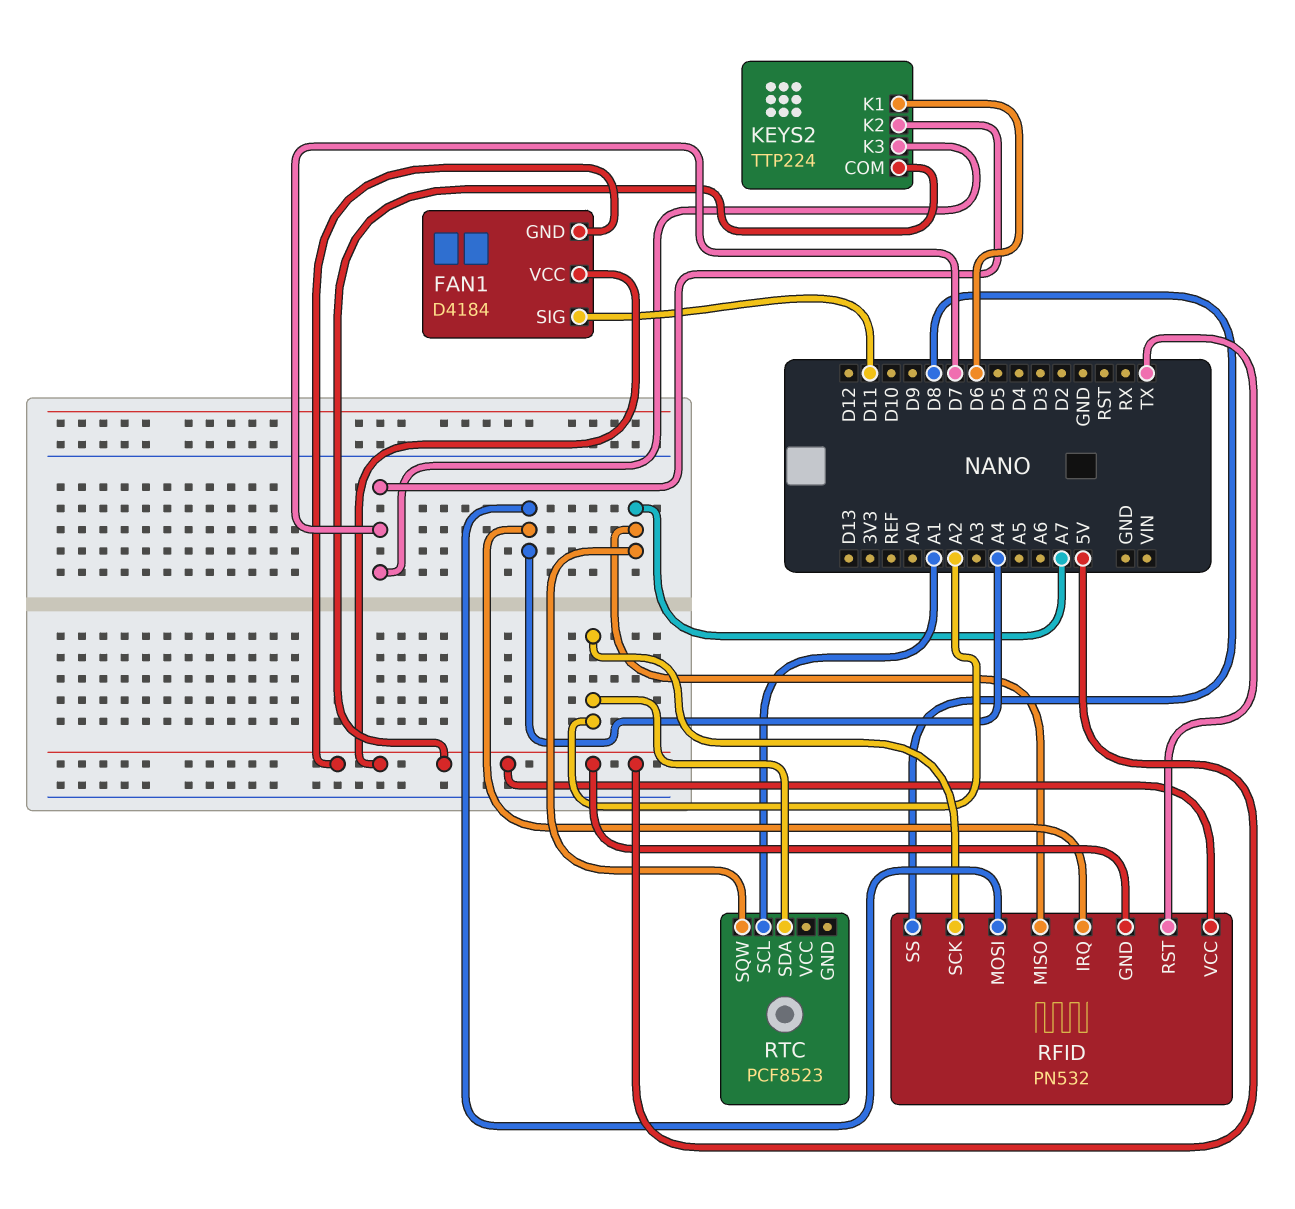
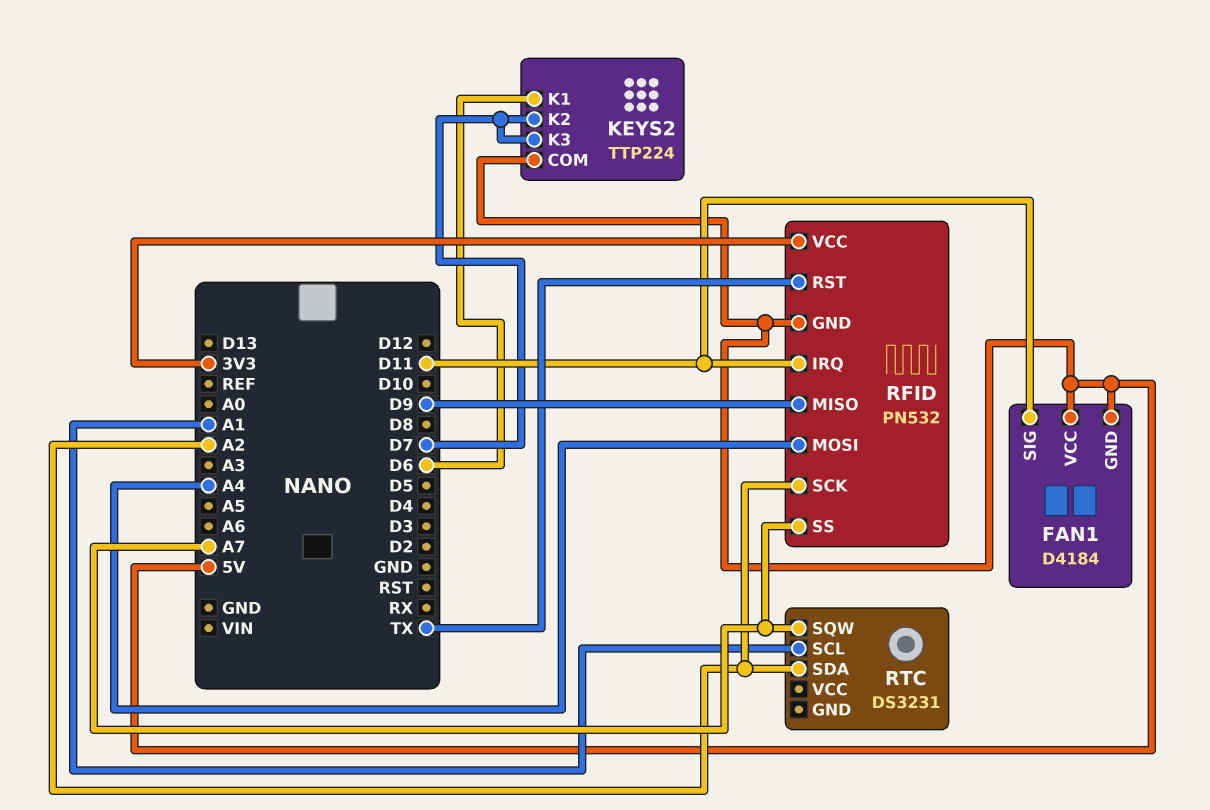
RFID pin IRQ: A4 -> D11
RFID pin MISO: A7 -> D9
RFID pin SS: D8 -> A7
RFID pin VCC: 5V -> 3V3
RTC: PCF8523 -> DS3231

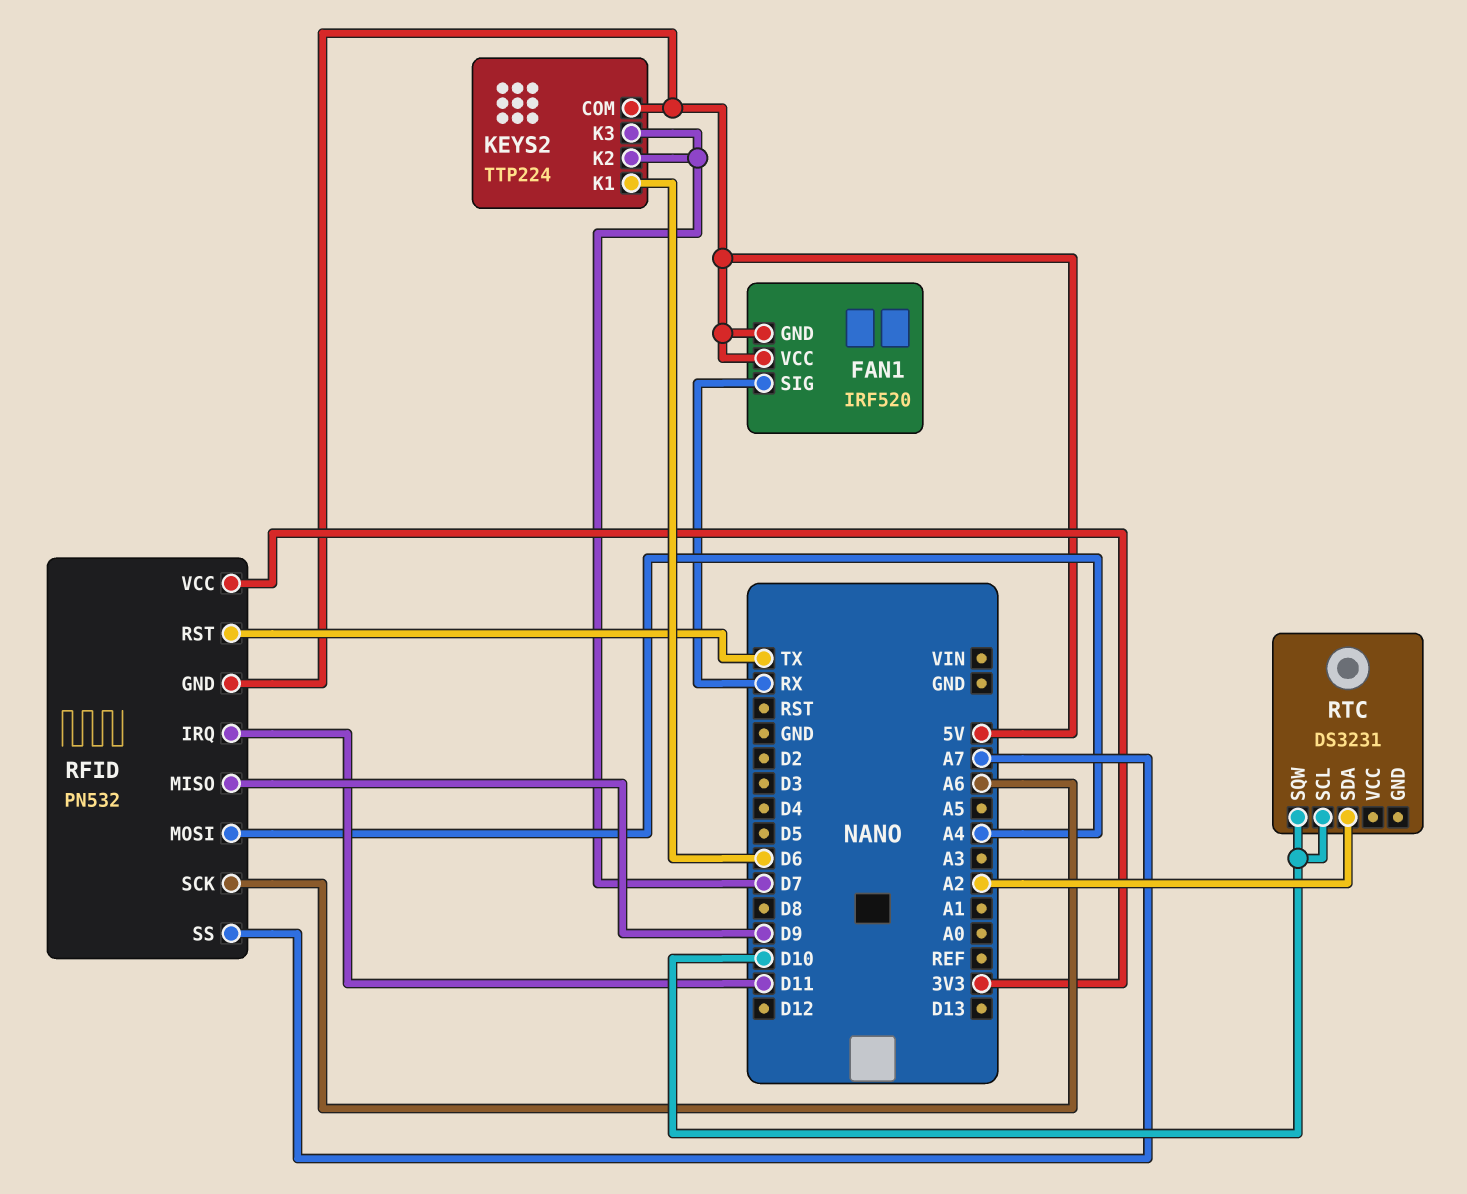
FAN1: D4184 -> IRF520
FAN1 pin SIG: D11 -> RX
RFID pin SCK: A2 -> A6
RTC pin SCL: A1 -> D10
RTC pin SQW: A7 -> D10

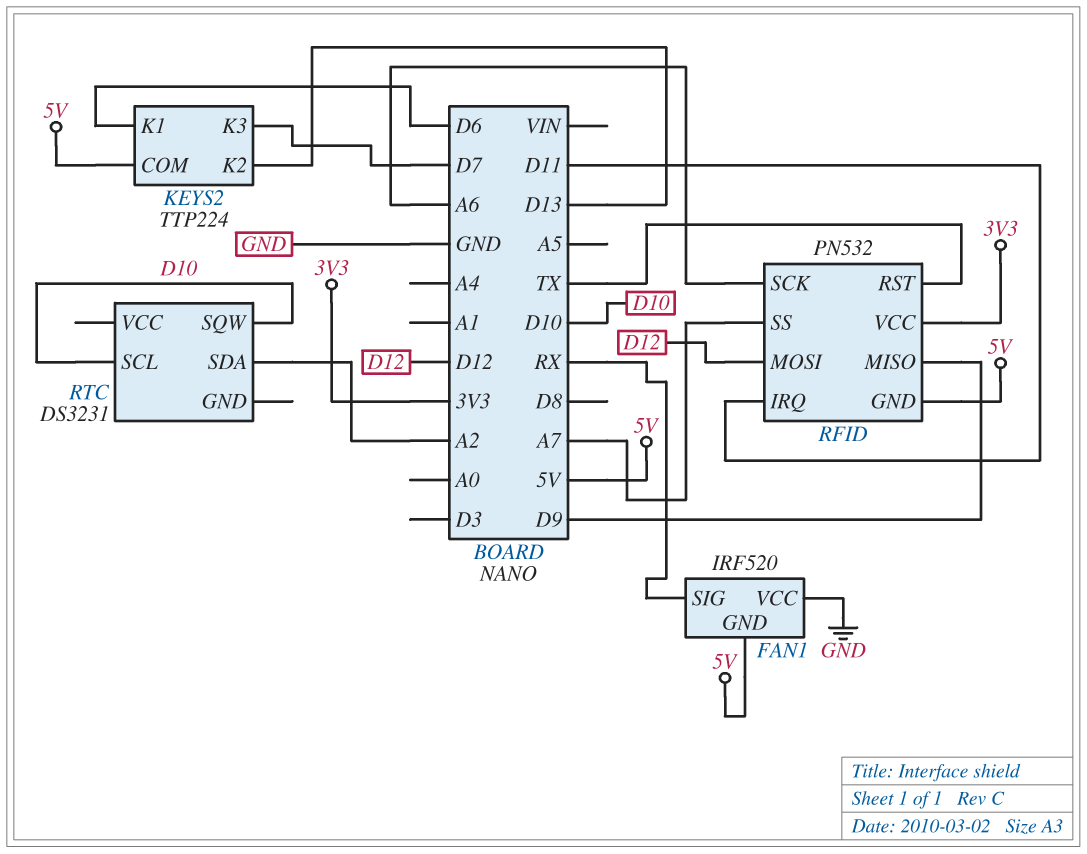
FAN1 pin VCC: 5V -> GND
KEYS2 pin K2: D7 -> D13
RFID pin MOSI: A4 -> D12

